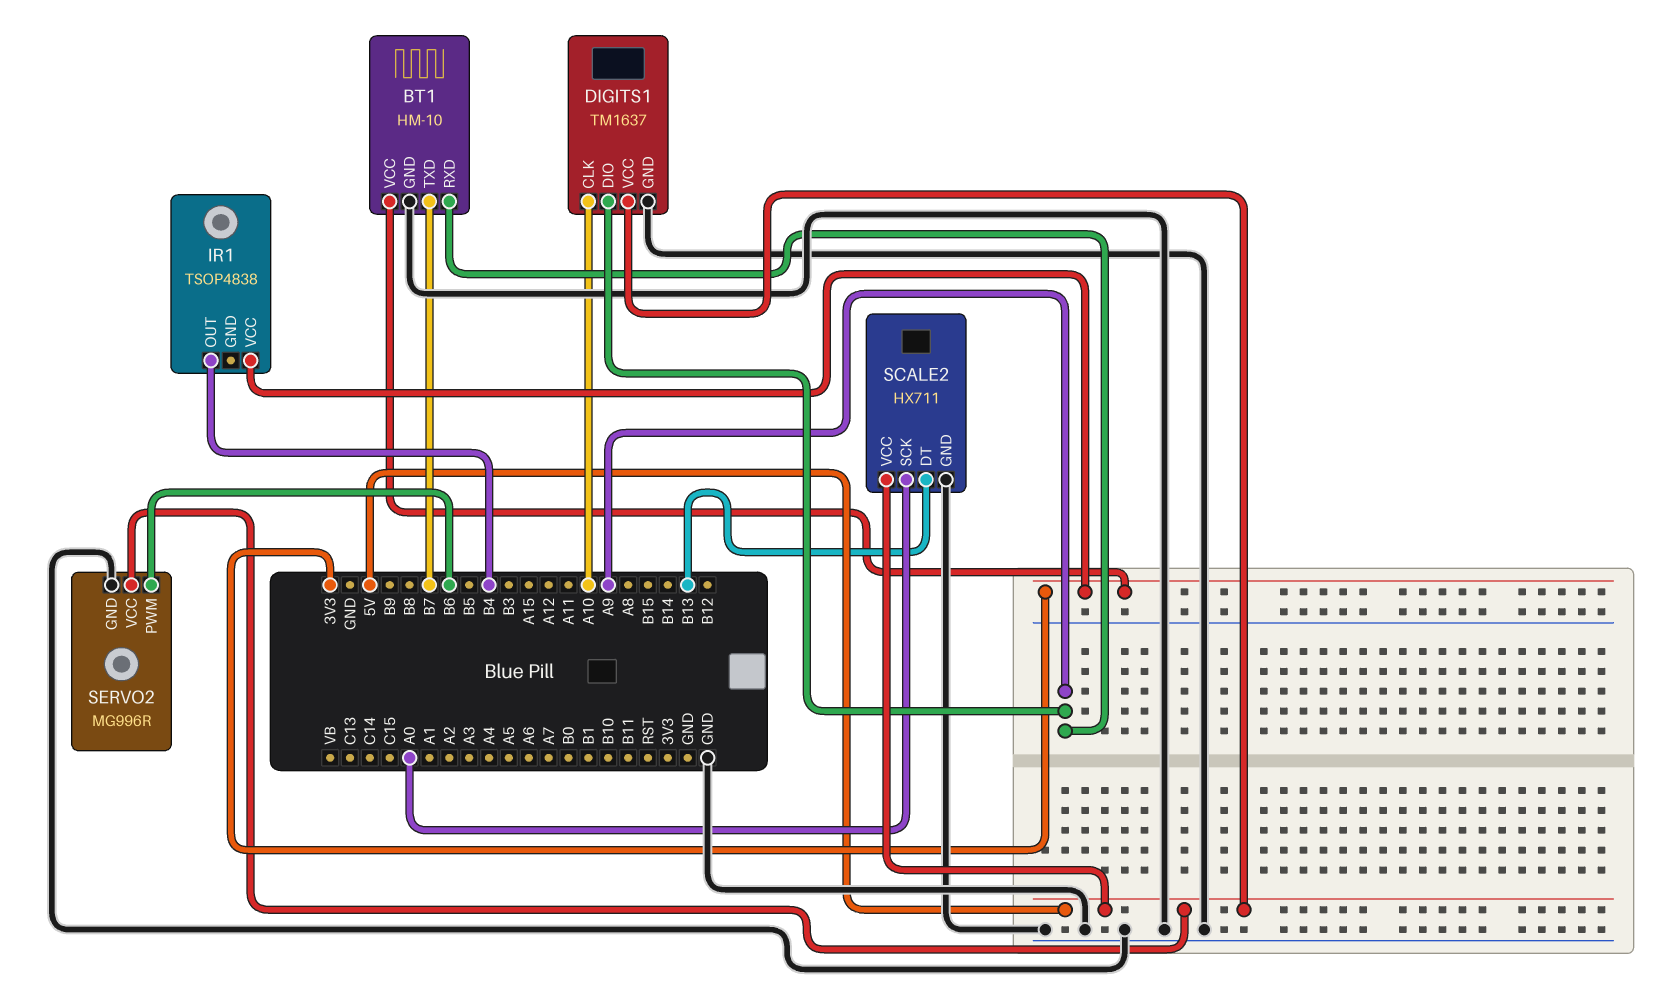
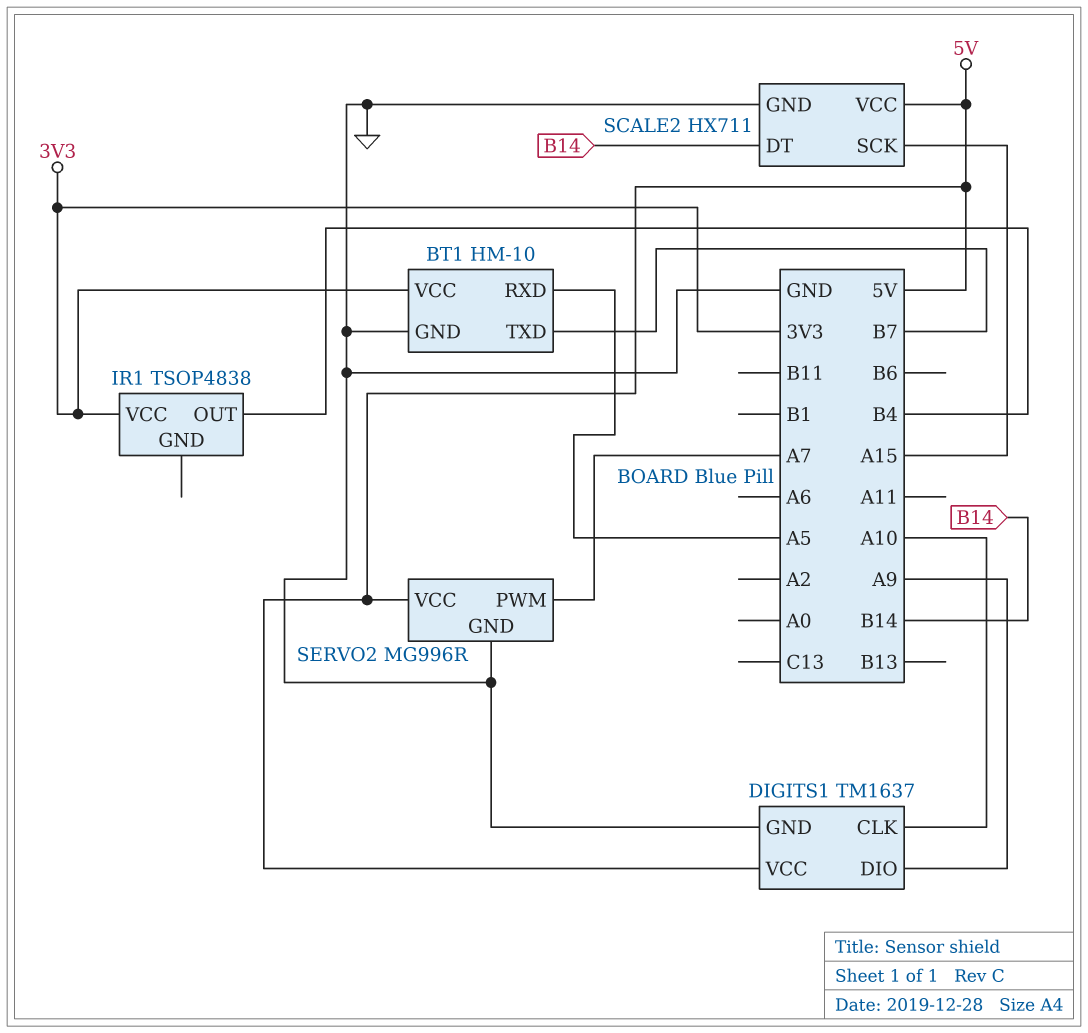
BT1 pin RXD: A9 -> A5
SCALE2 pin DT: B13 -> B14
SCALE2 pin SCK: A0 -> A15
SERVO2 pin PWM: B6 -> A7

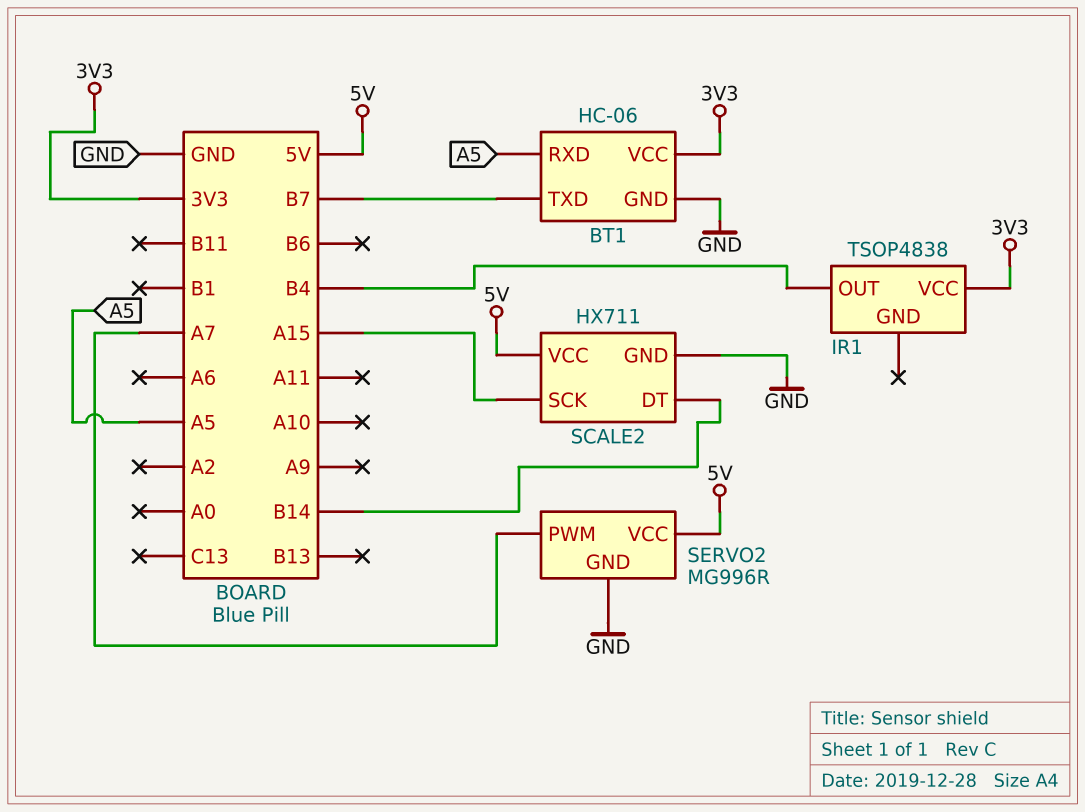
BT1: HM-10 -> HC-06
DIGITS1: TM1637 -> none
DIGITS1 pin CLK: A10 -> none
DIGITS1 pin DIO: A9 -> none
DIGITS1 pin GND: GND -> none
DIGITS1 pin VCC: 5V -> none

